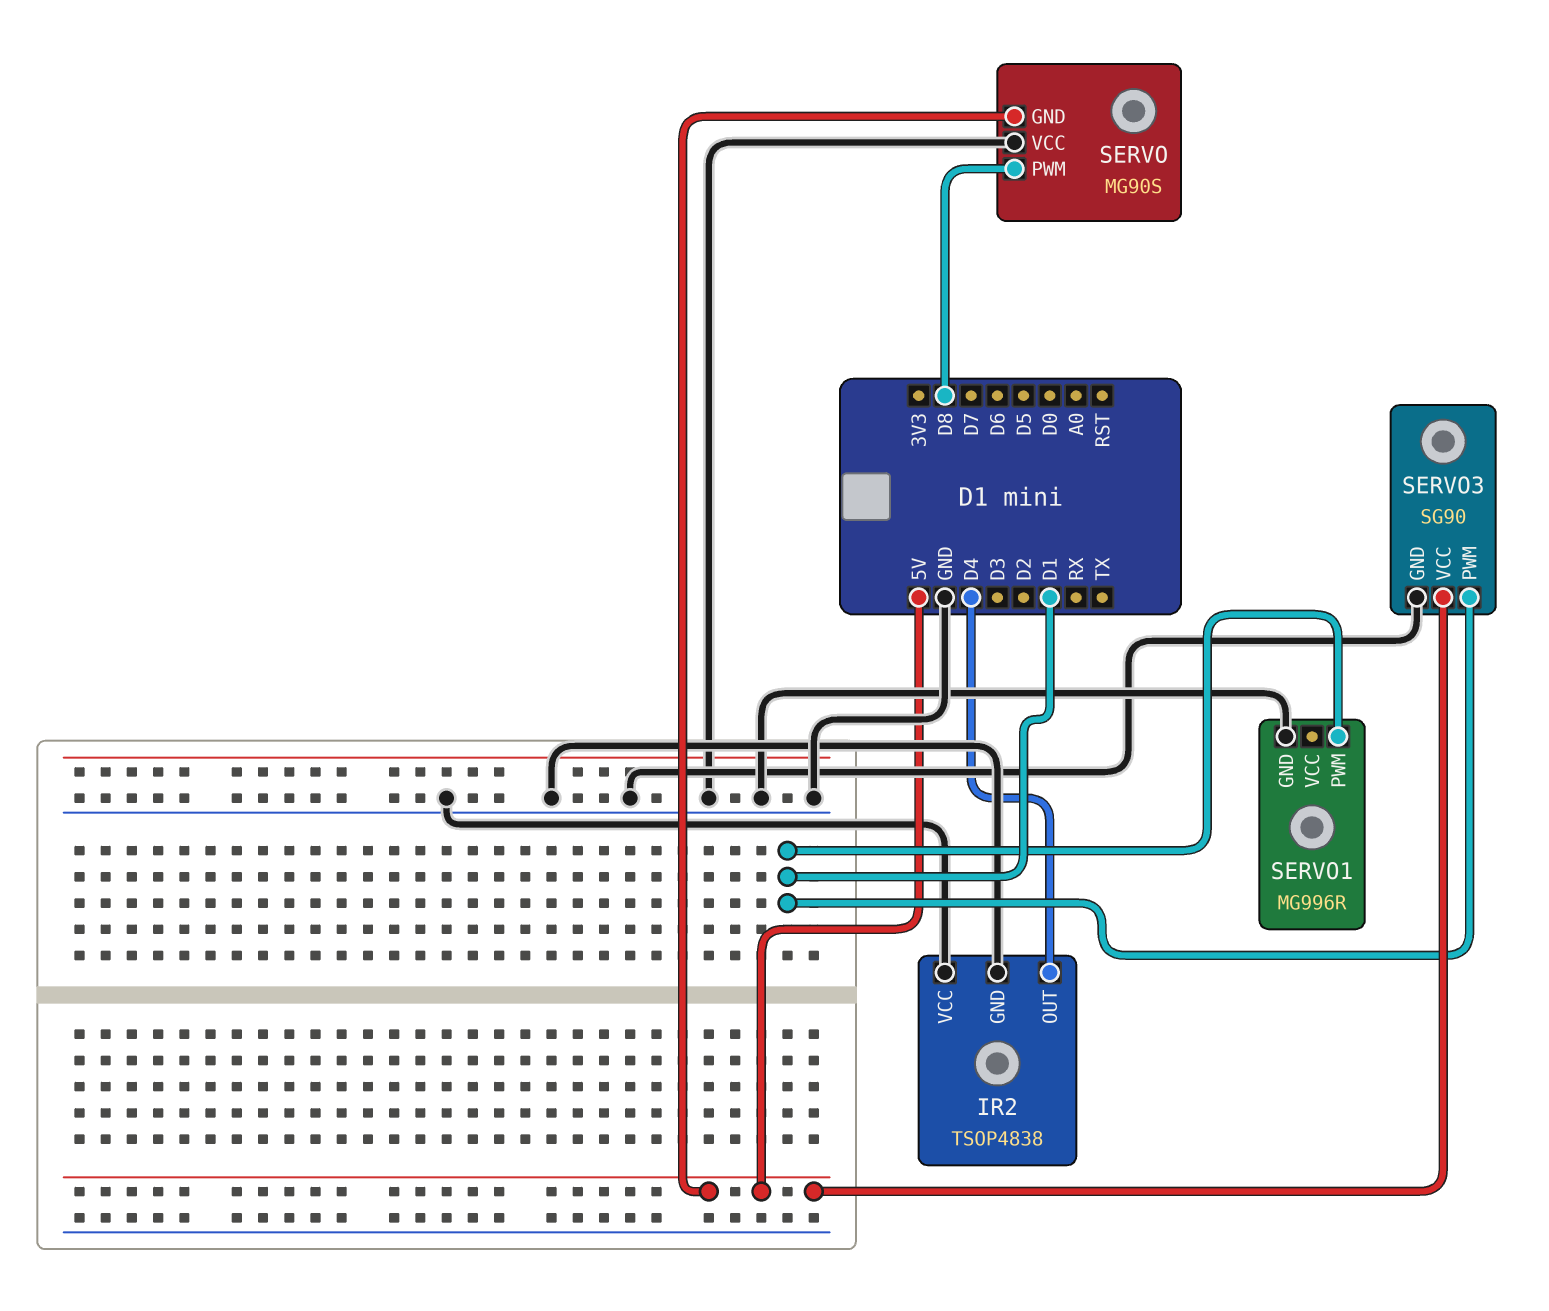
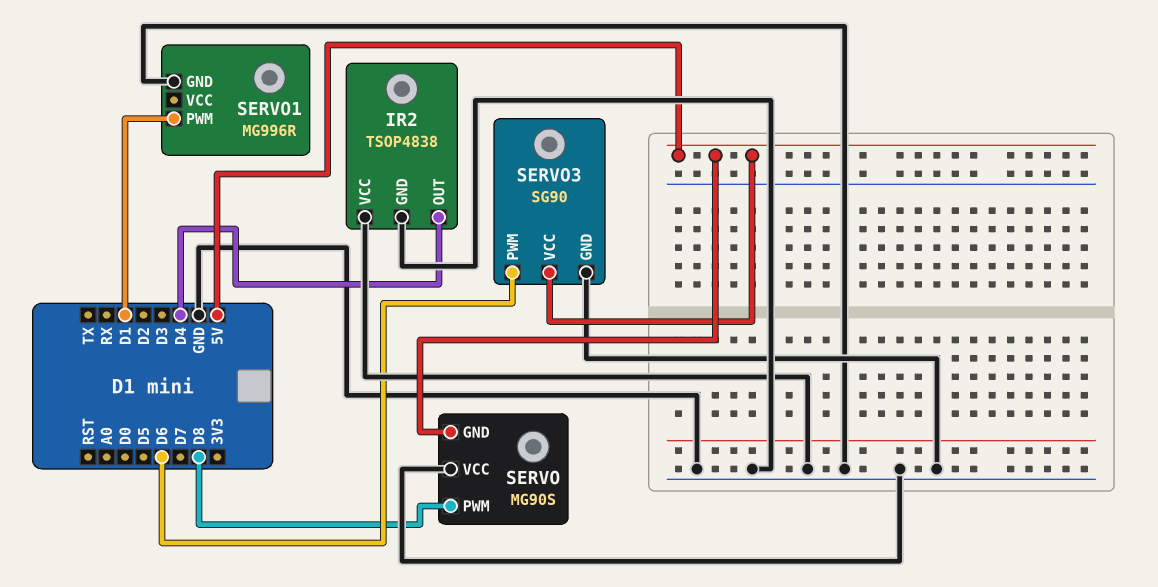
SERVO3 pin PWM: D1 -> D6

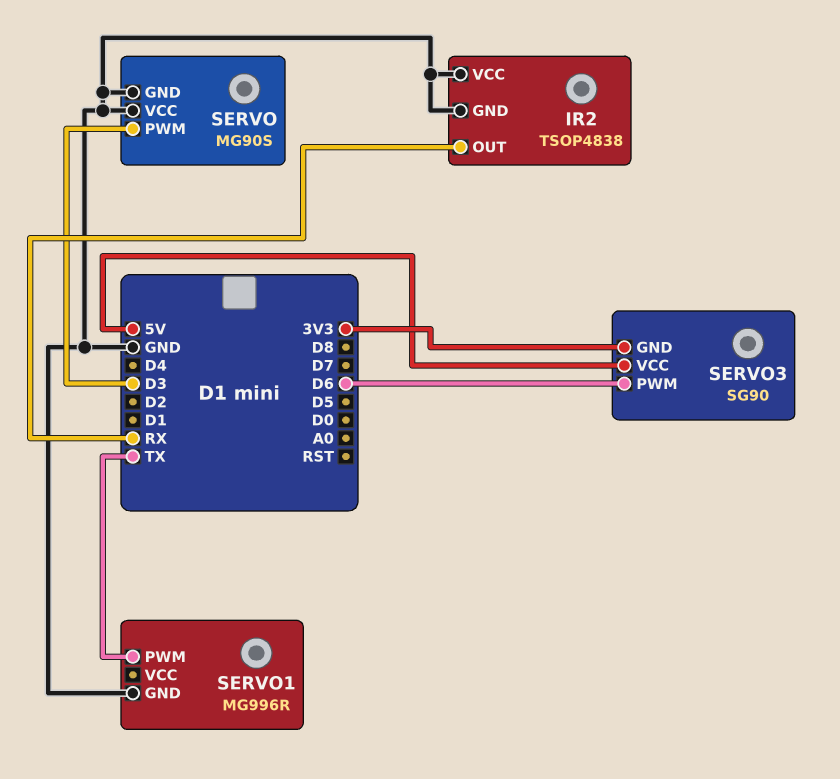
IR2 pin OUT: D4 -> RX
SERVO pin GND: 5V -> GND
SERVO pin PWM: D8 -> D3
SERVO1 pin PWM: D1 -> TX
SERVO3 pin GND: GND -> 3V3

